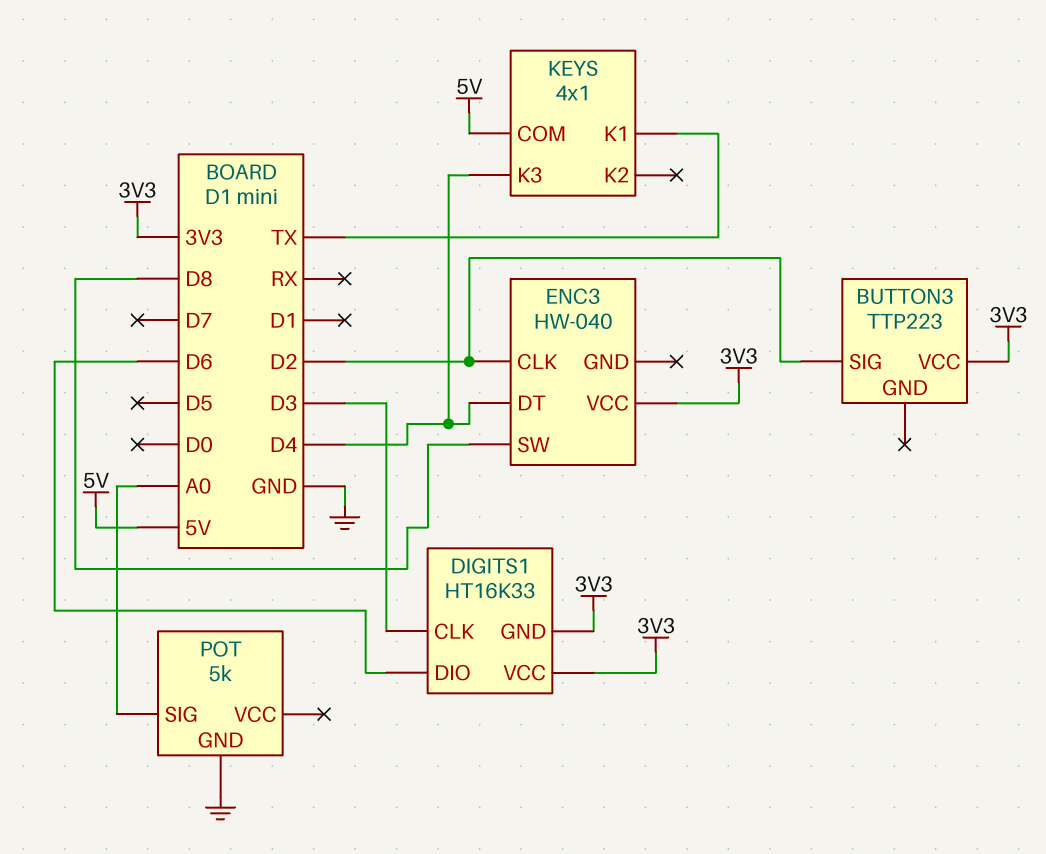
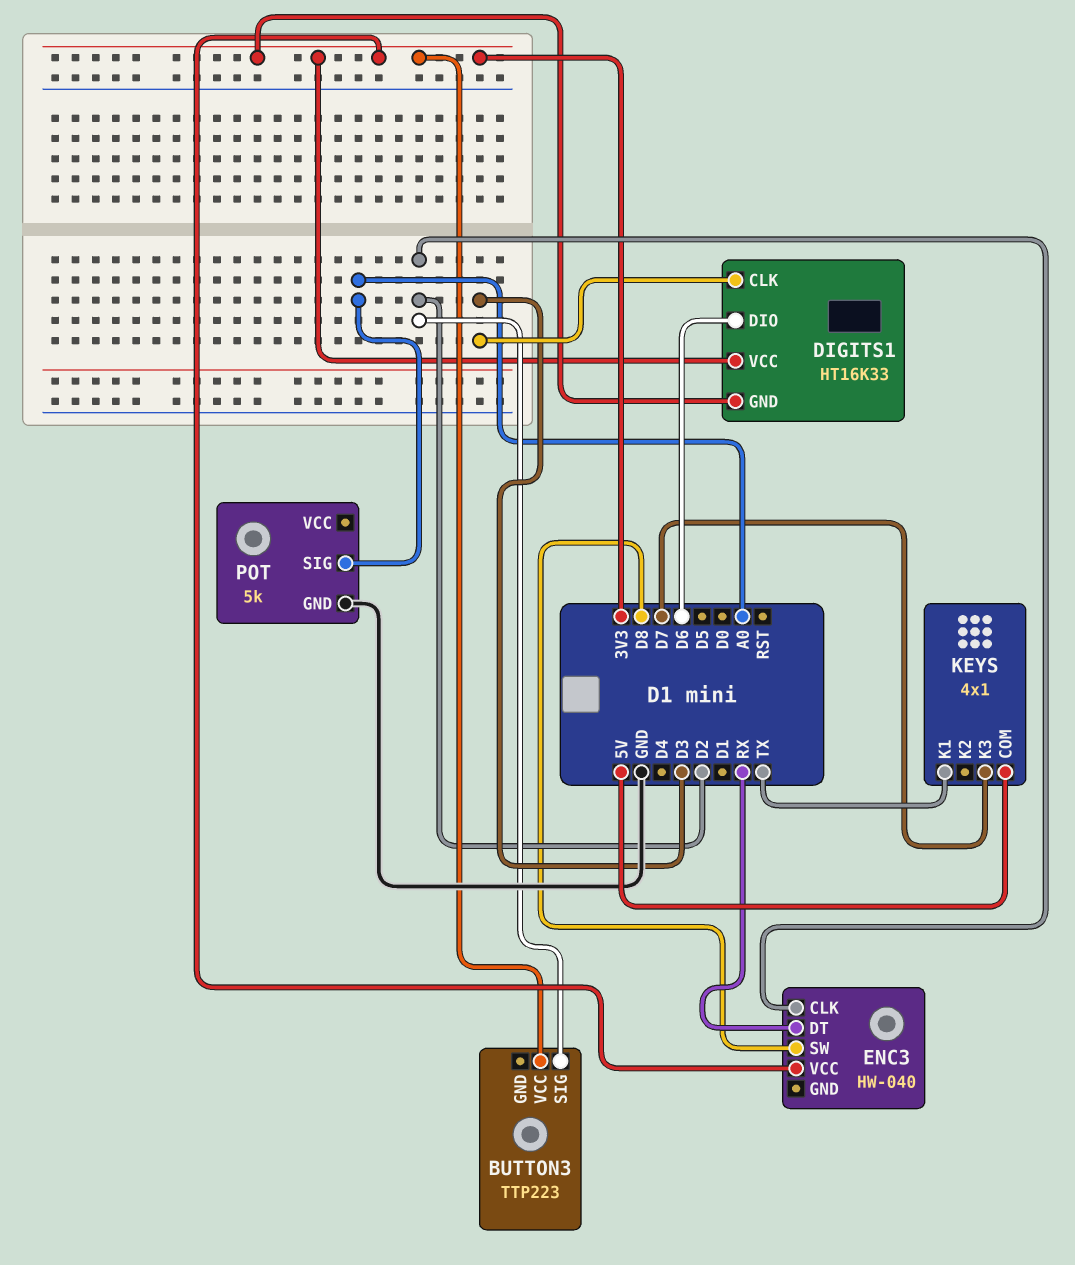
ENC3 pin DT: D4 -> RX
KEYS pin K3: D4 -> D7

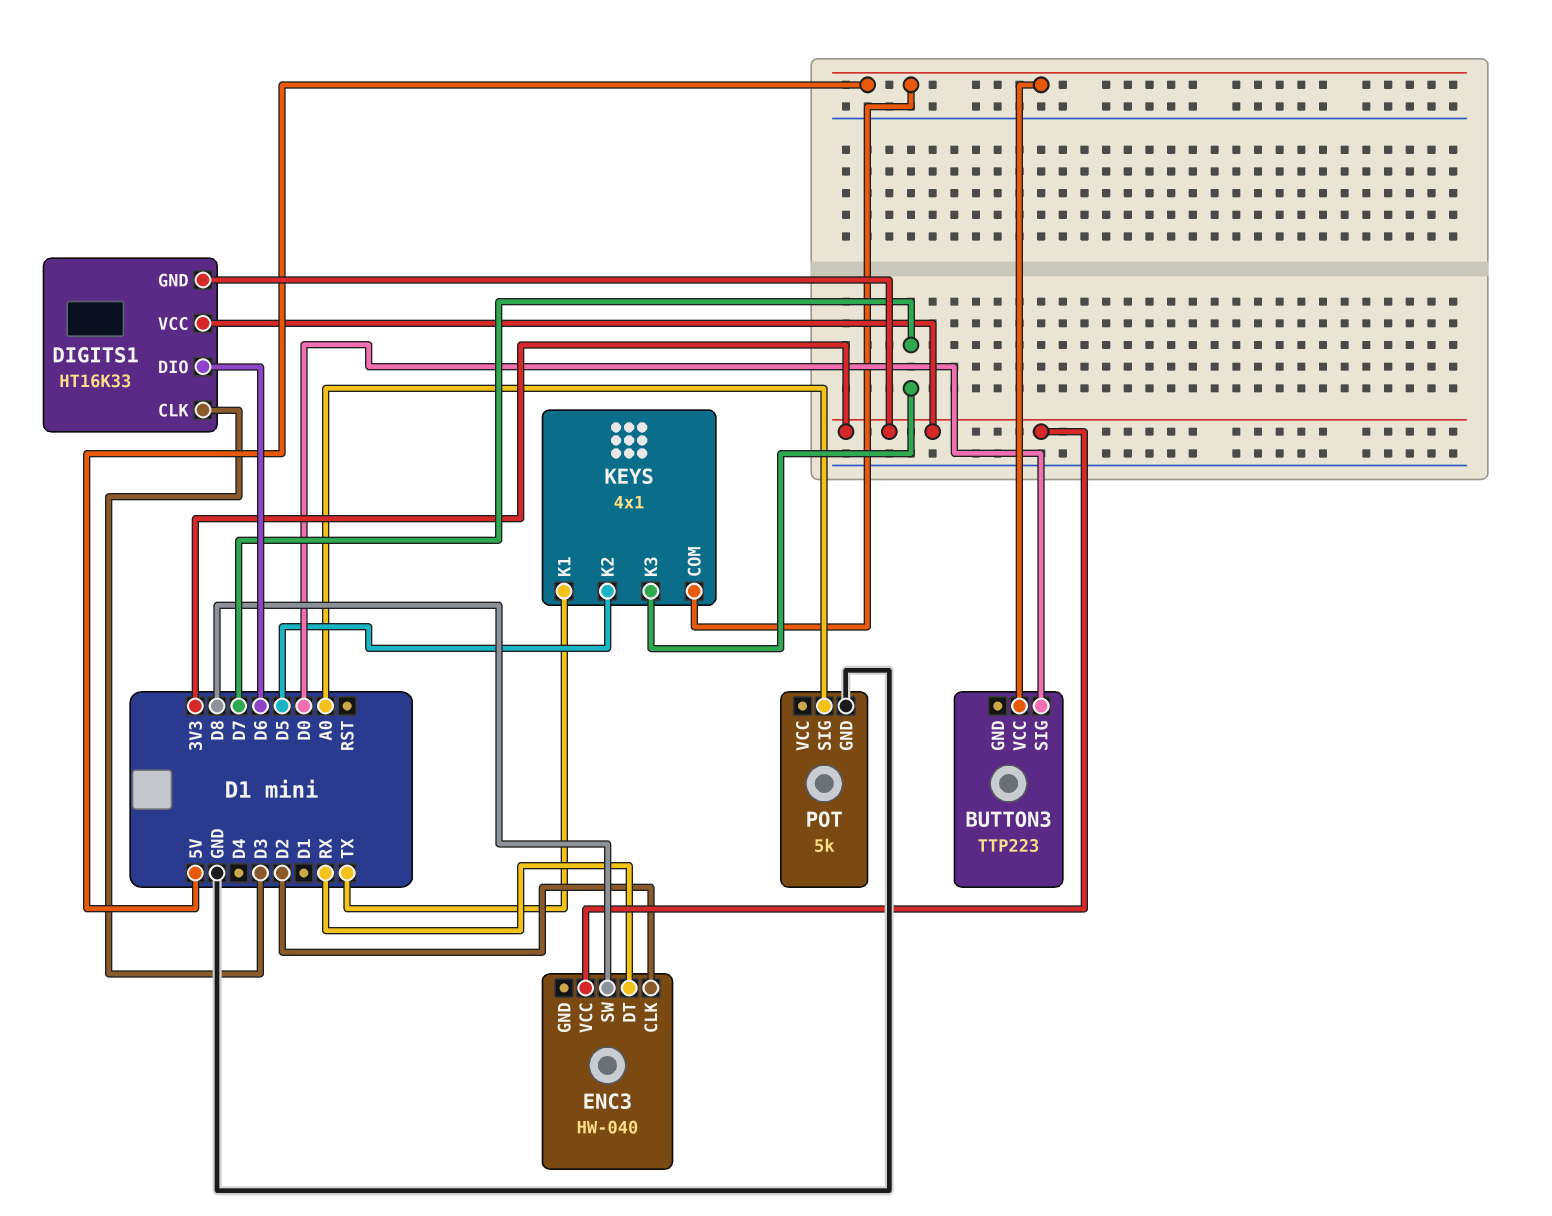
BUTTON3 pin SIG: D2 -> D0
BUTTON3 pin VCC: 3V3 -> 5V
KEYS pin K2: none -> D5

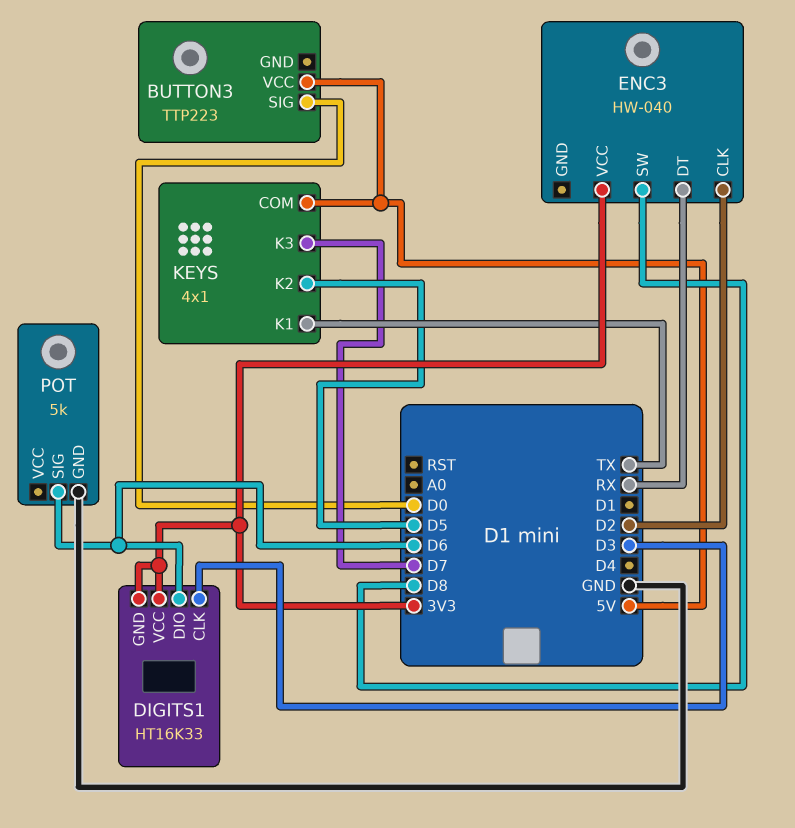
POT pin SIG: A0 -> D6

